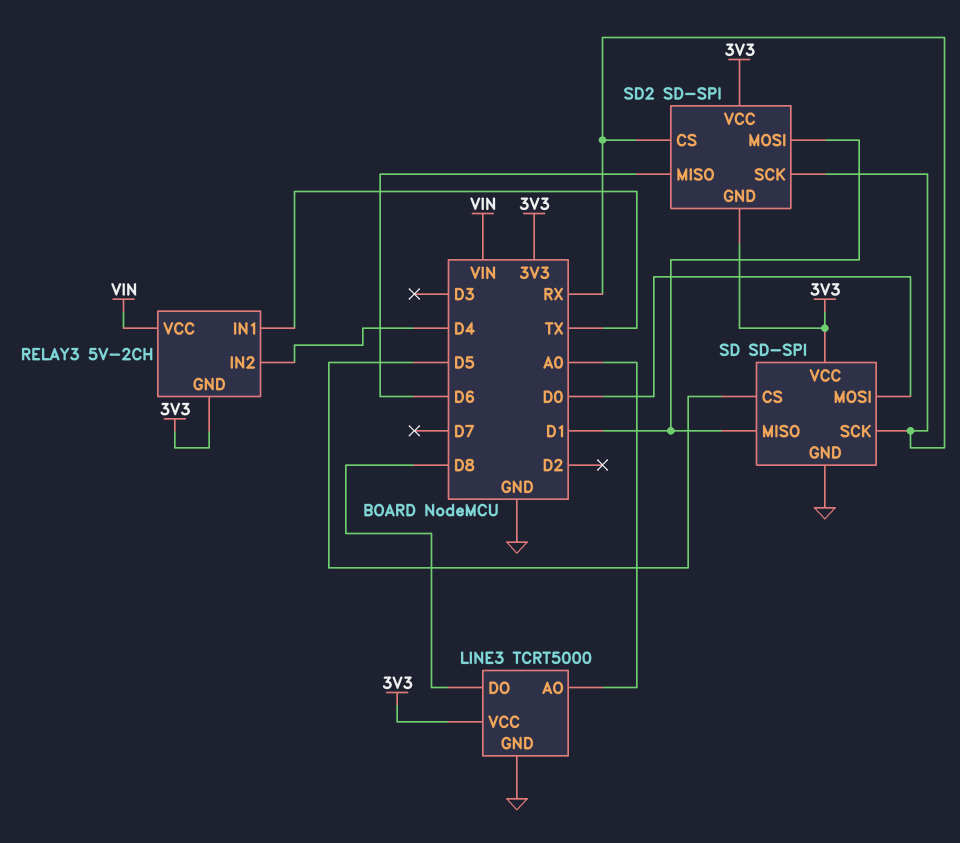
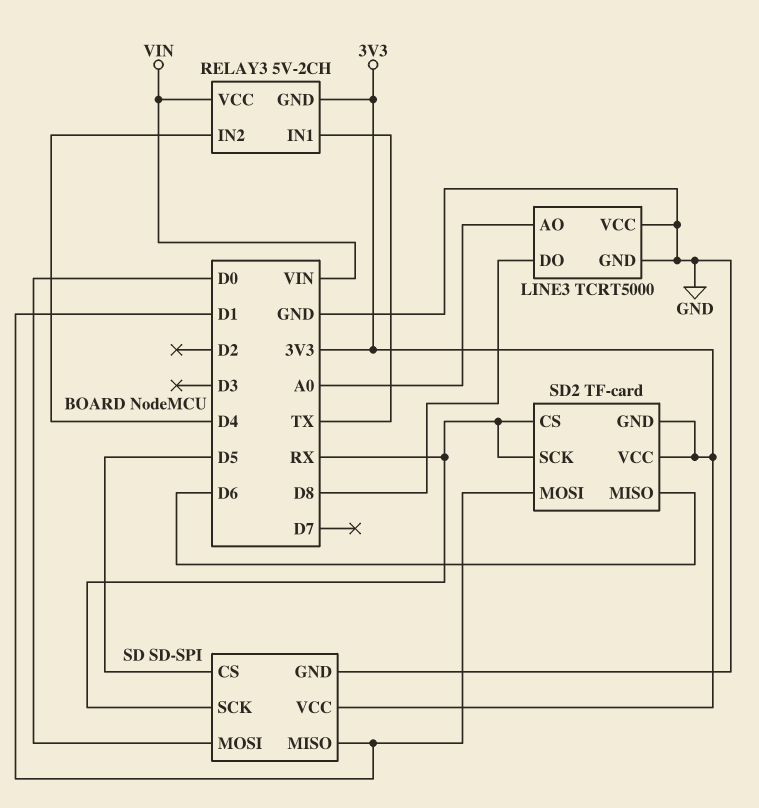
LINE3 pin VCC: 3V3 -> GND
SD2: SD-SPI -> TF-card

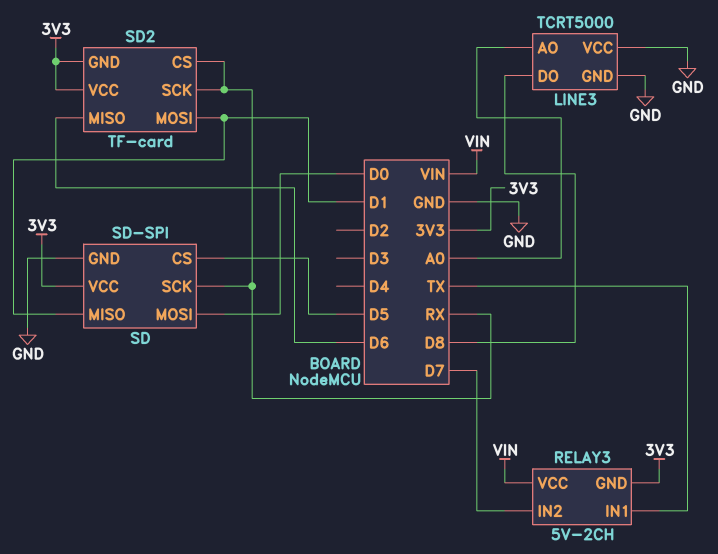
RELAY3 pin IN2: D4 -> D7

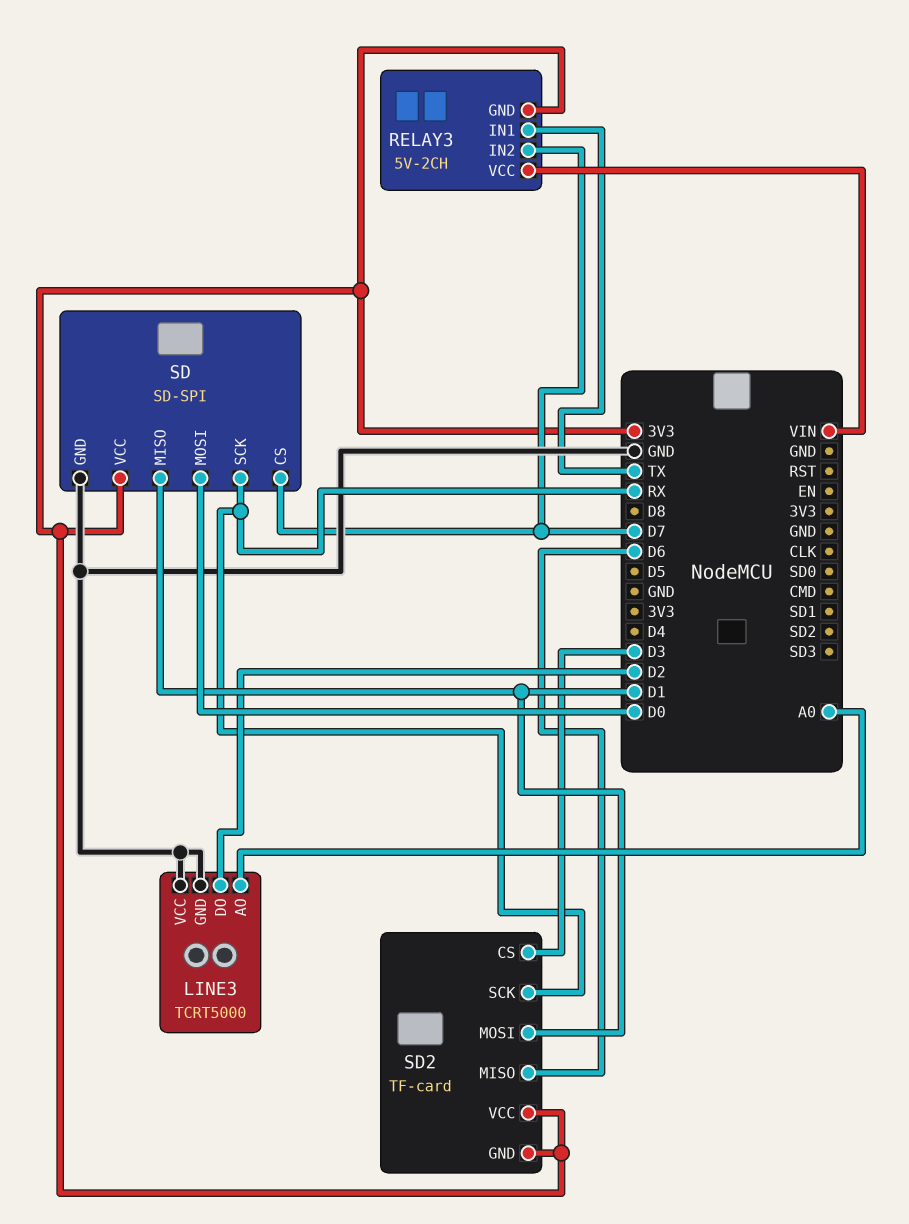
LINE3 pin DO: D8 -> D2
SD pin CS: D5 -> D7
SD2 pin CS: RX -> D3

